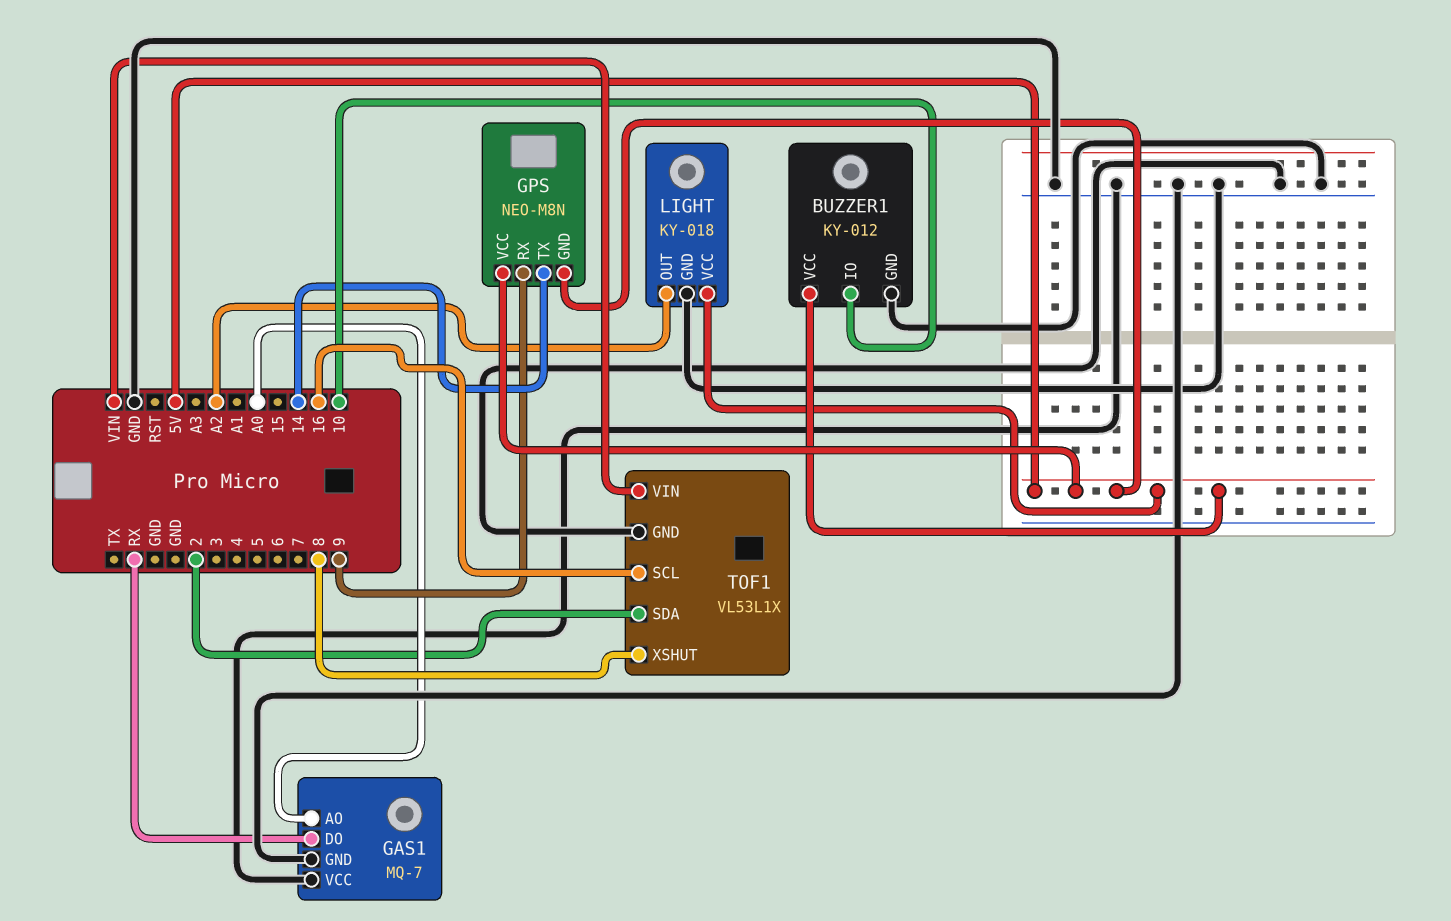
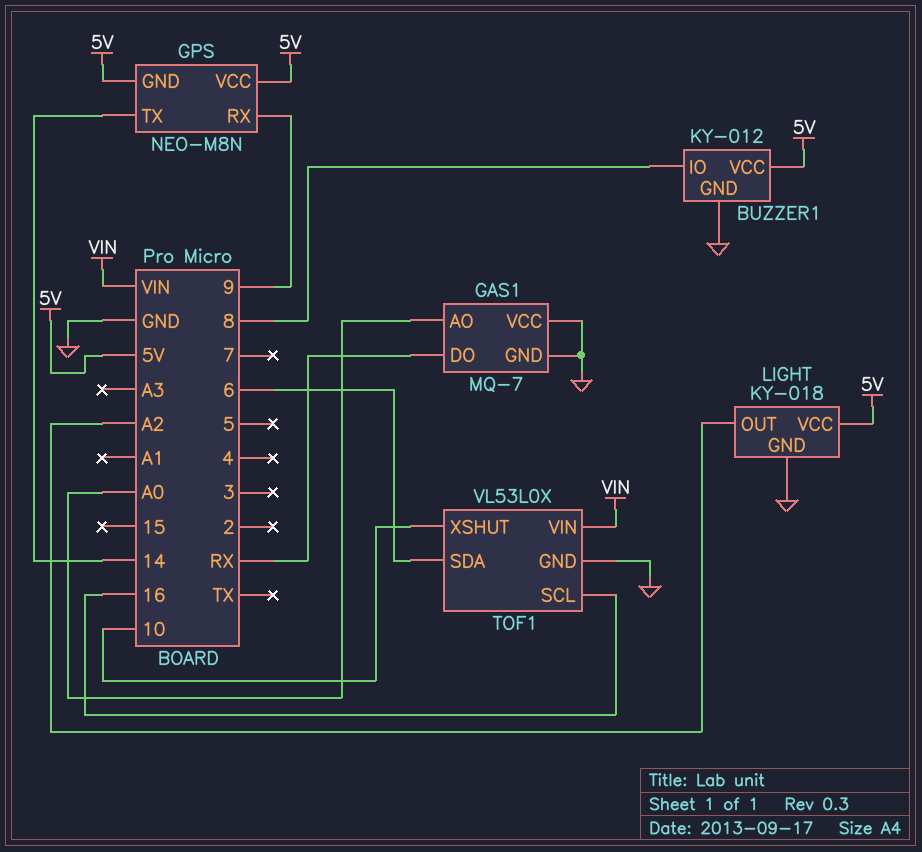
BUZZER1 pin IO: 10 -> 8
TOF1: VL53L1X -> VL53L0X
TOF1 pin SDA: 2 -> 6
TOF1 pin XSHUT: 8 -> 10

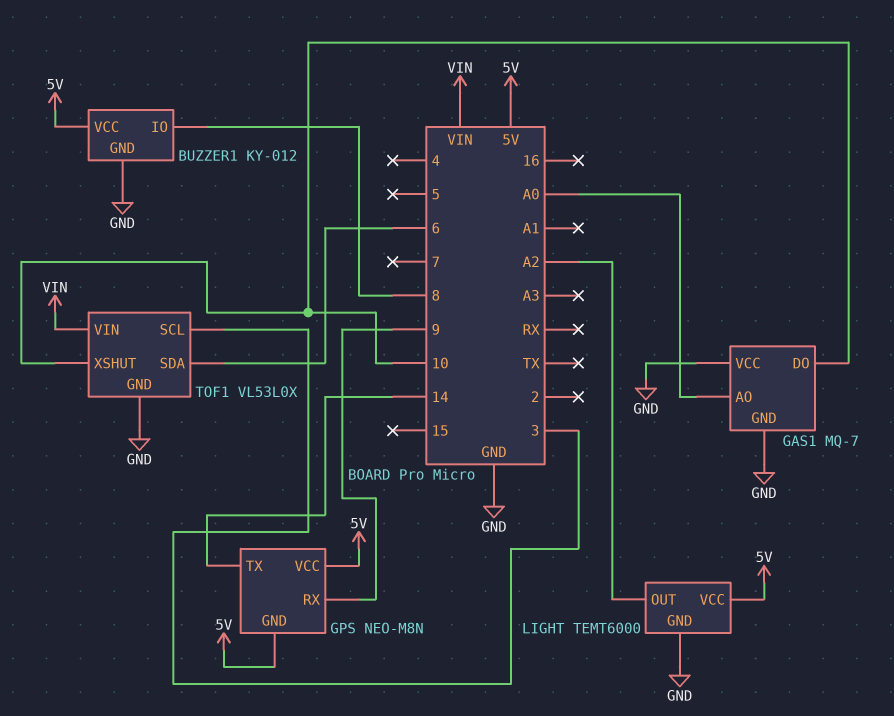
GAS1 pin DO: RX -> 10
LIGHT: KY-018 -> TEMT6000
TOF1 pin SCL: 16 -> 3

